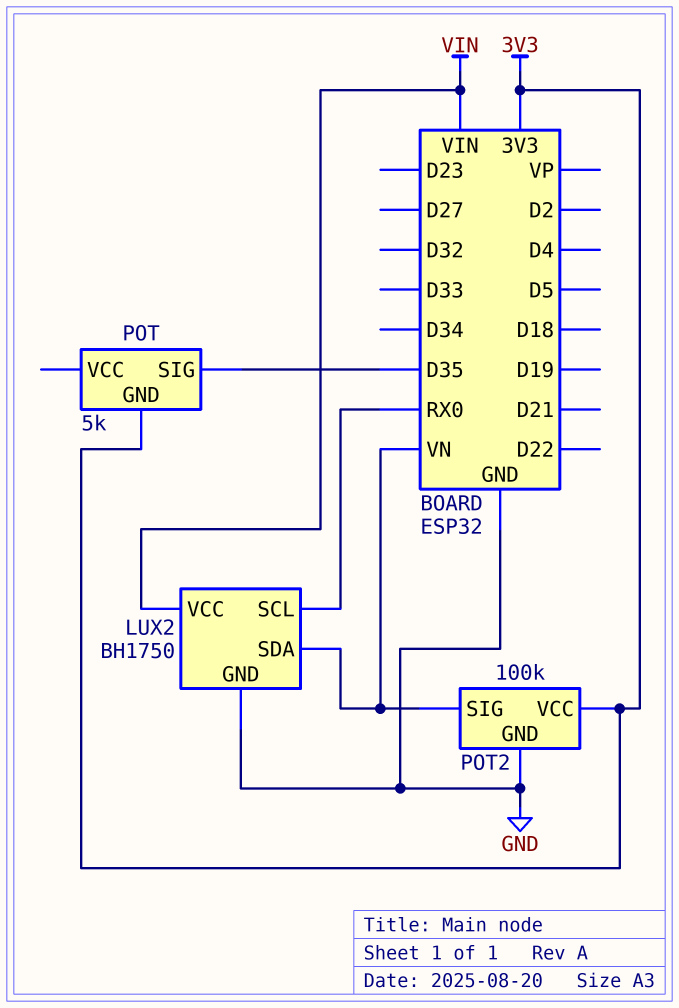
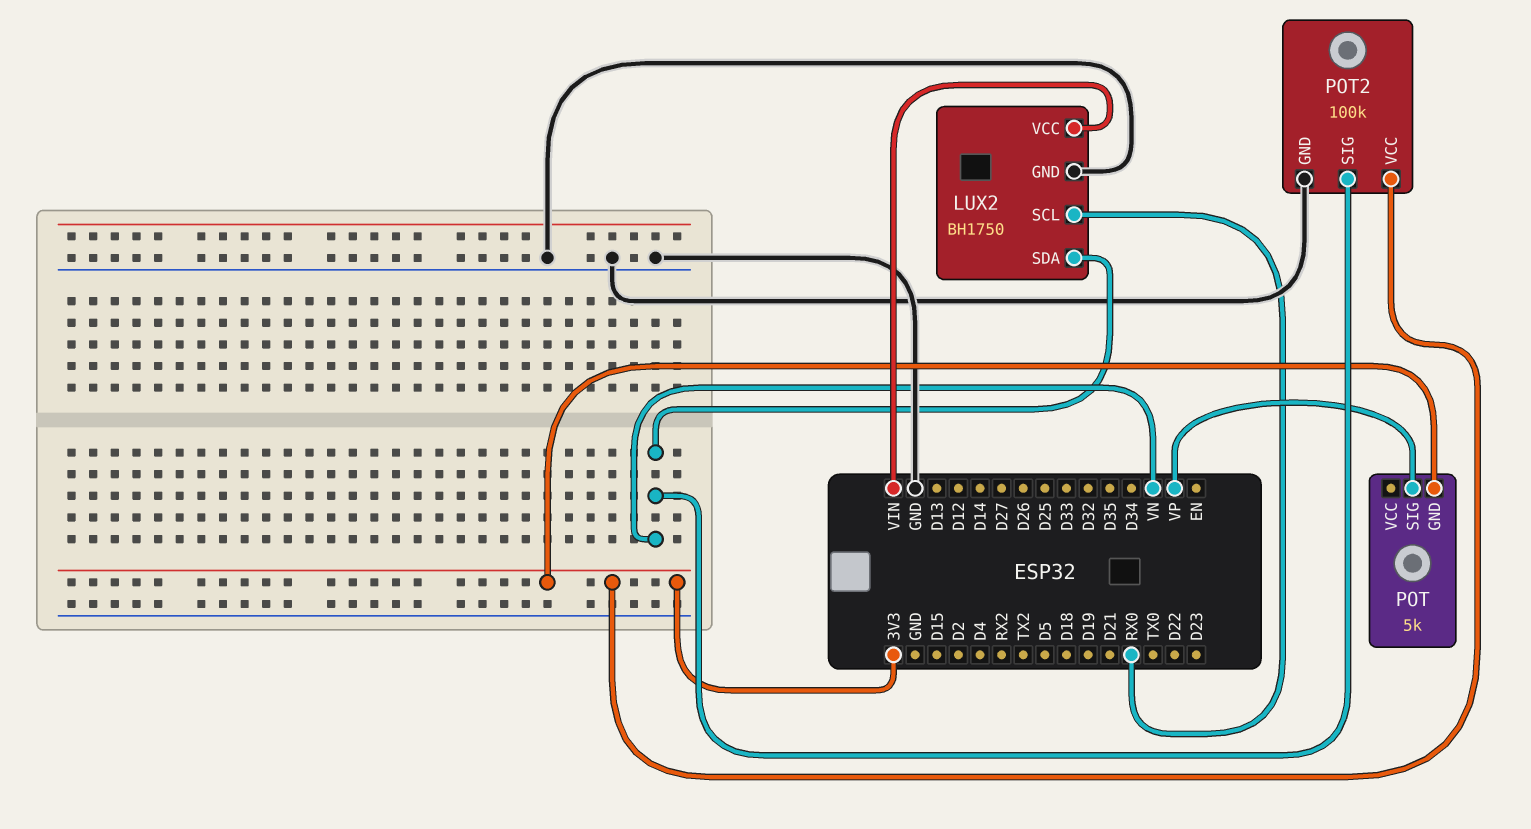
POT pin SIG: D35 -> VP

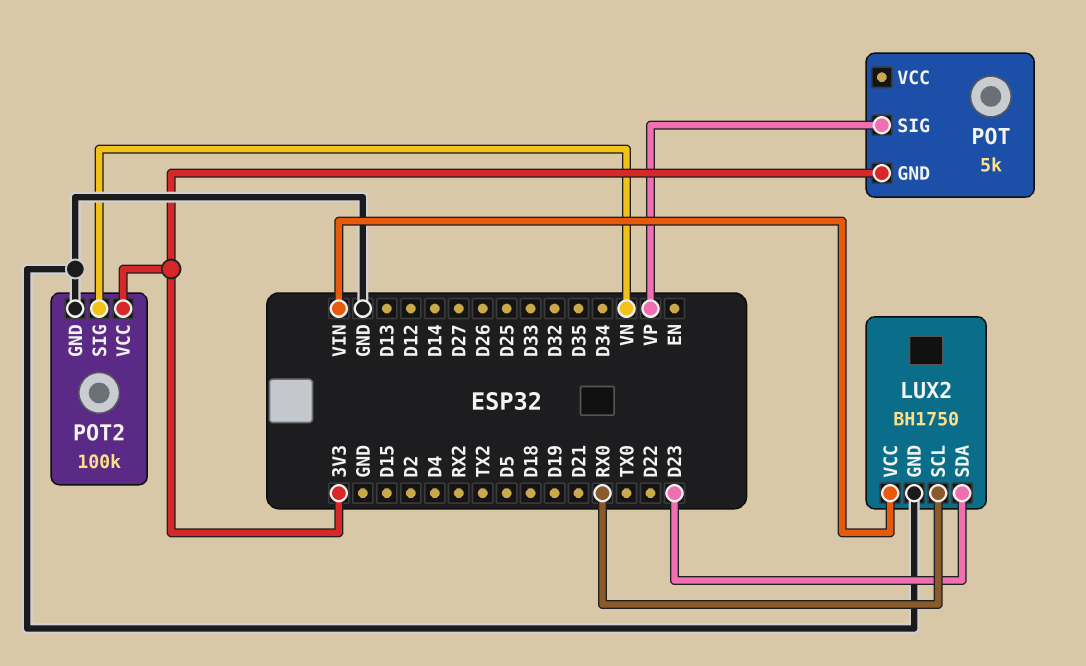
LUX2 pin SDA: VN -> D23

